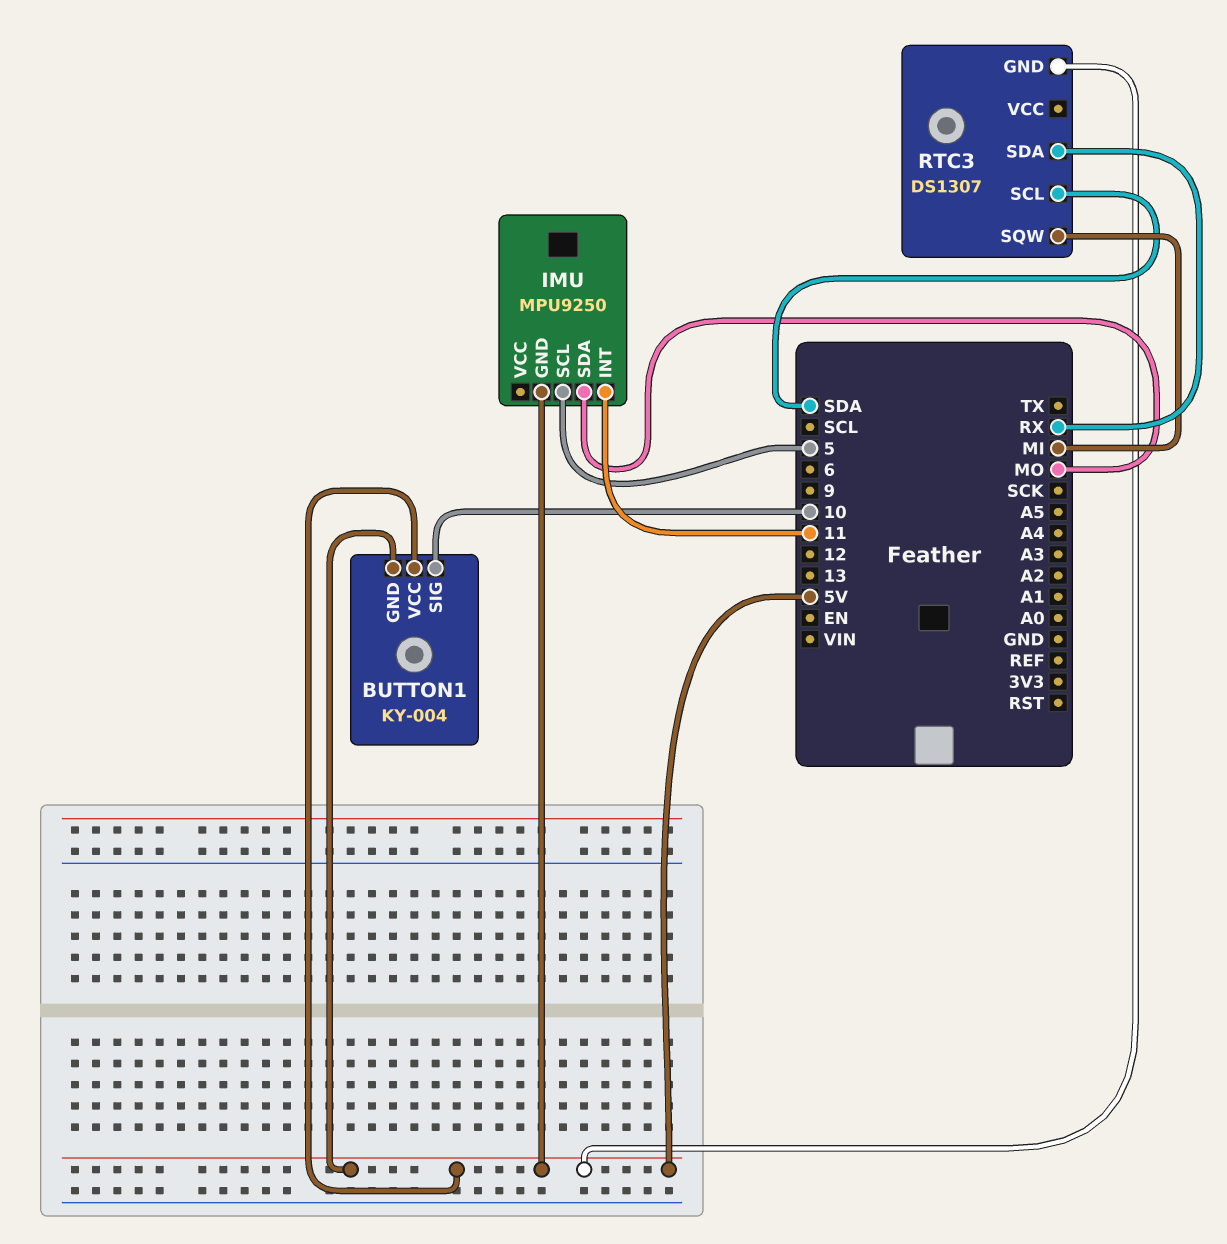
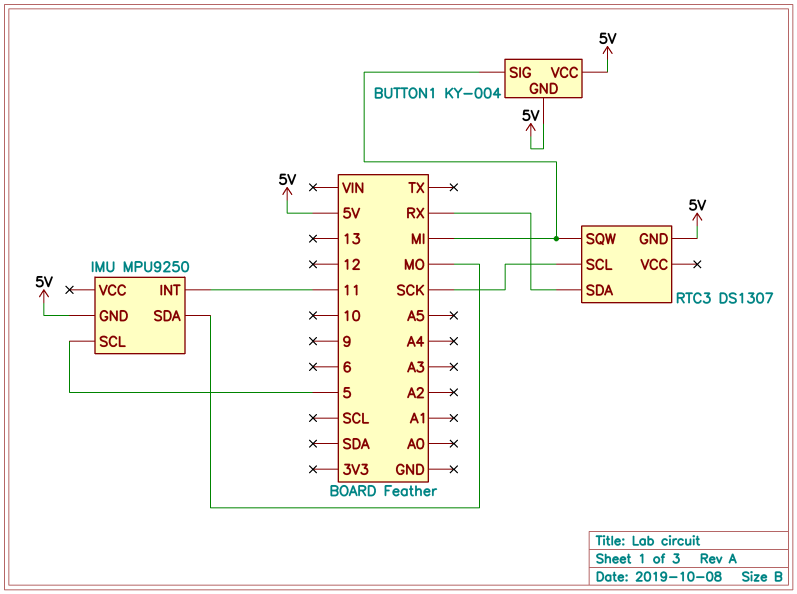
BUTTON1 pin SIG: 10 -> MI
RTC3 pin SCL: SDA -> SCK

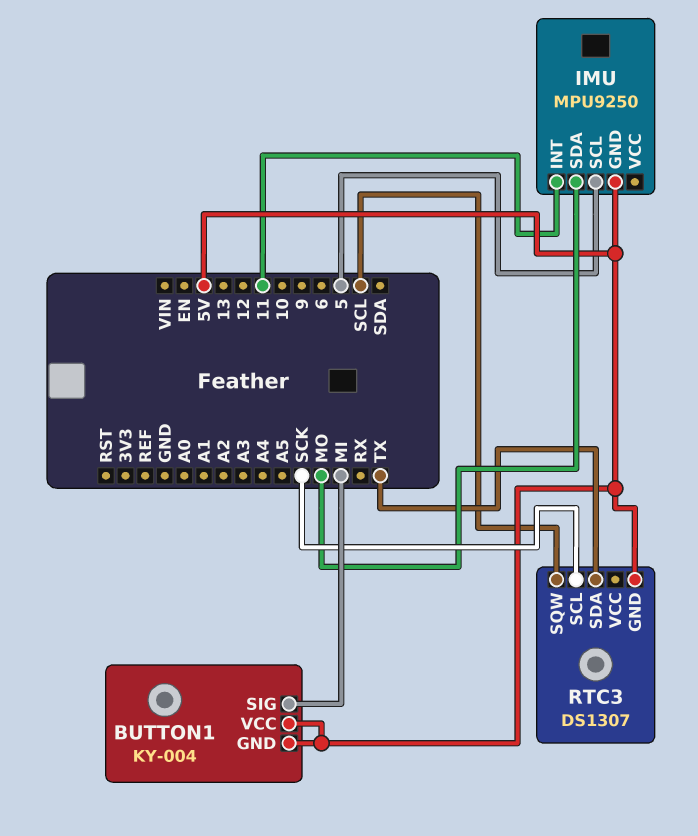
RTC3 pin SDA: RX -> TX
RTC3 pin SQW: MI -> SCL

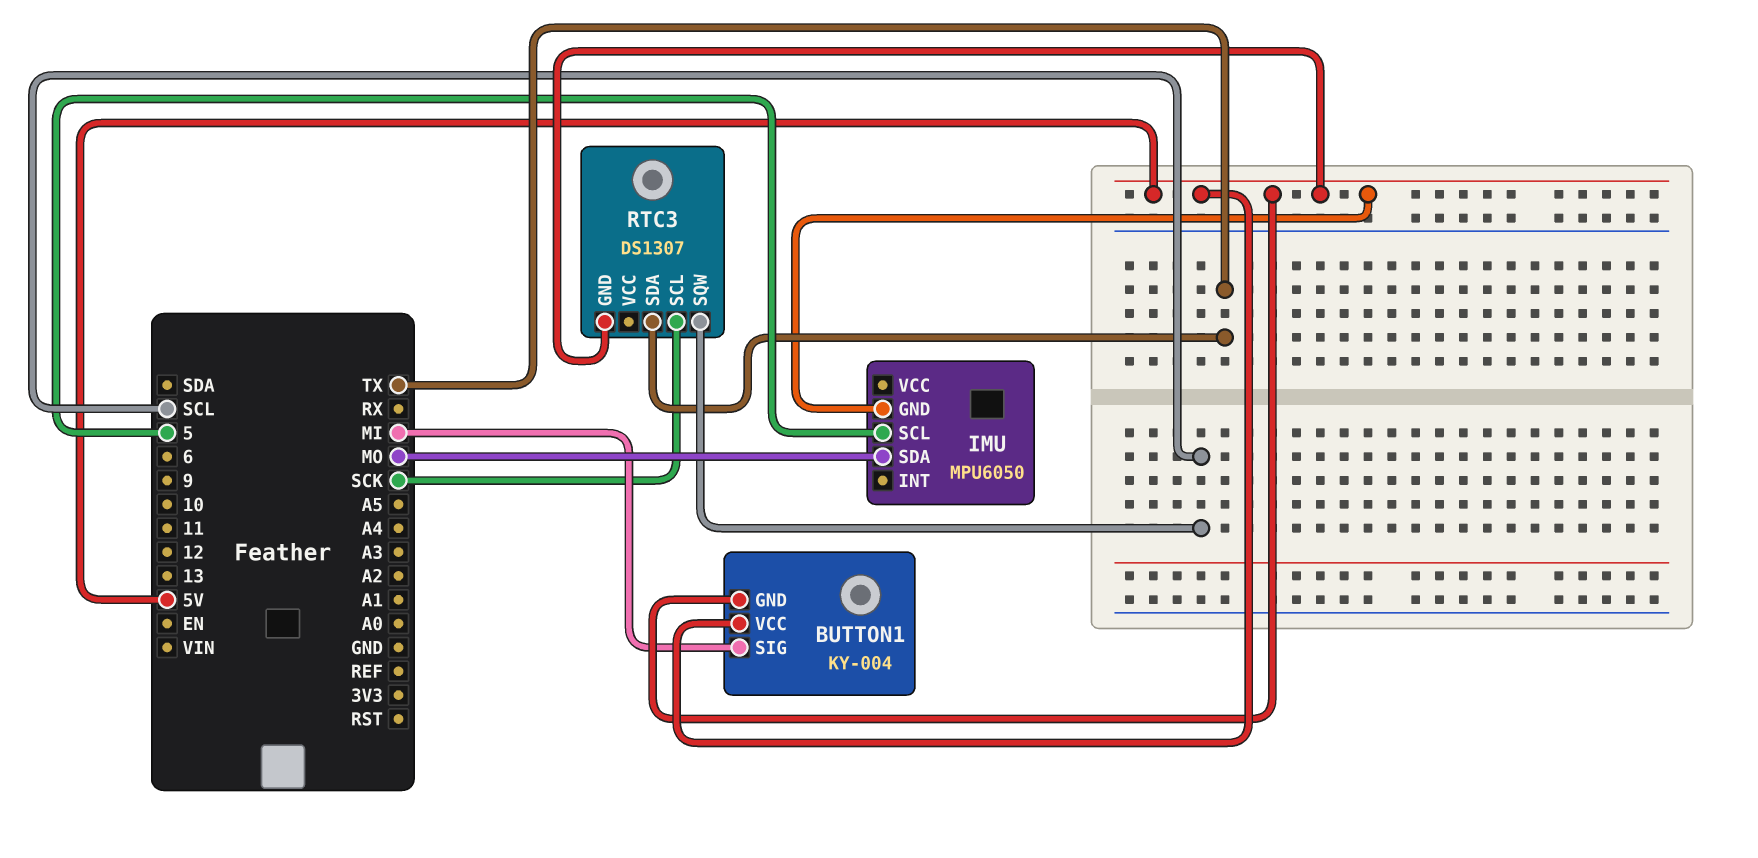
IMU: MPU9250 -> MPU6050
IMU pin INT: 11 -> none

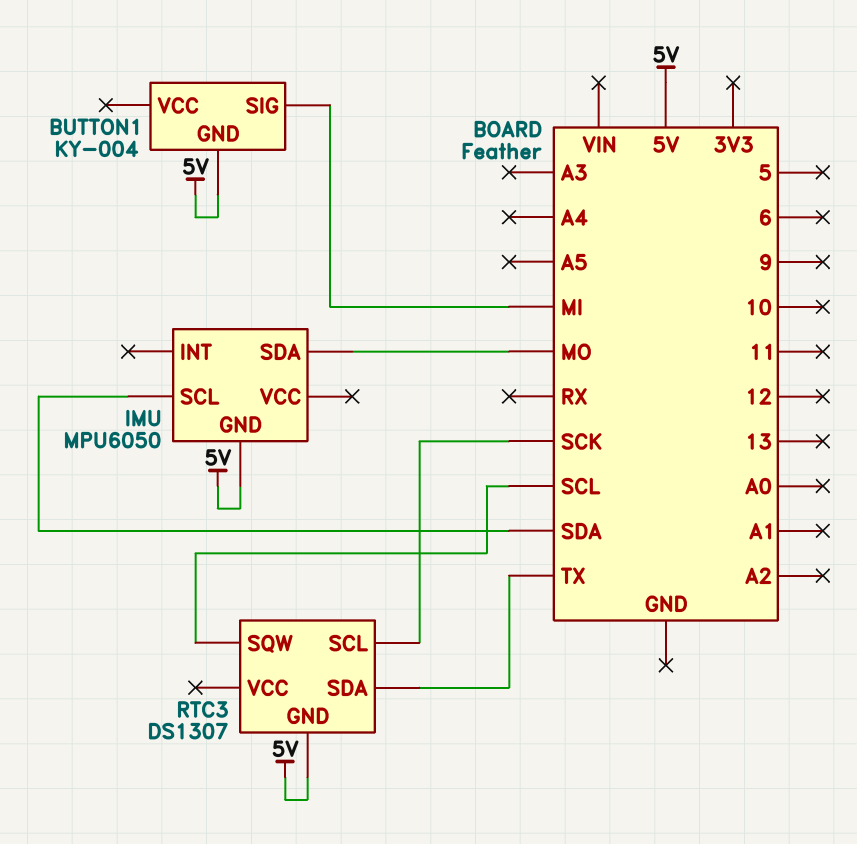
BUTTON1 pin VCC: 5V -> none
IMU pin SCL: 5 -> SDA

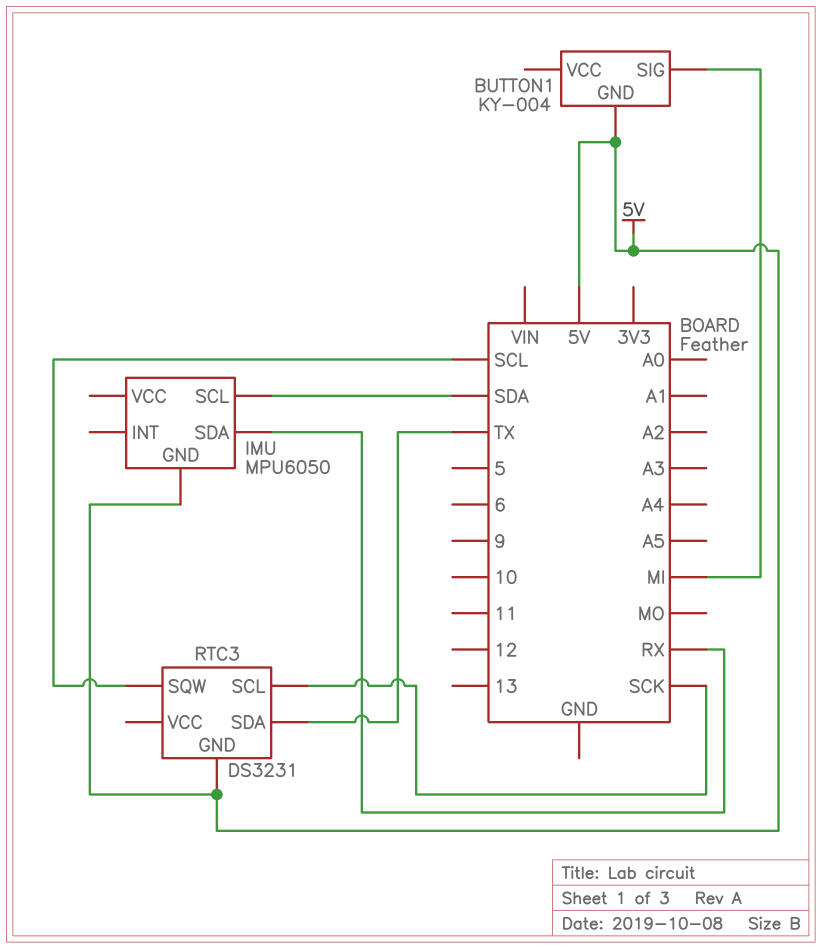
IMU pin SDA: MO -> RX
RTC3: DS1307 -> DS3231

